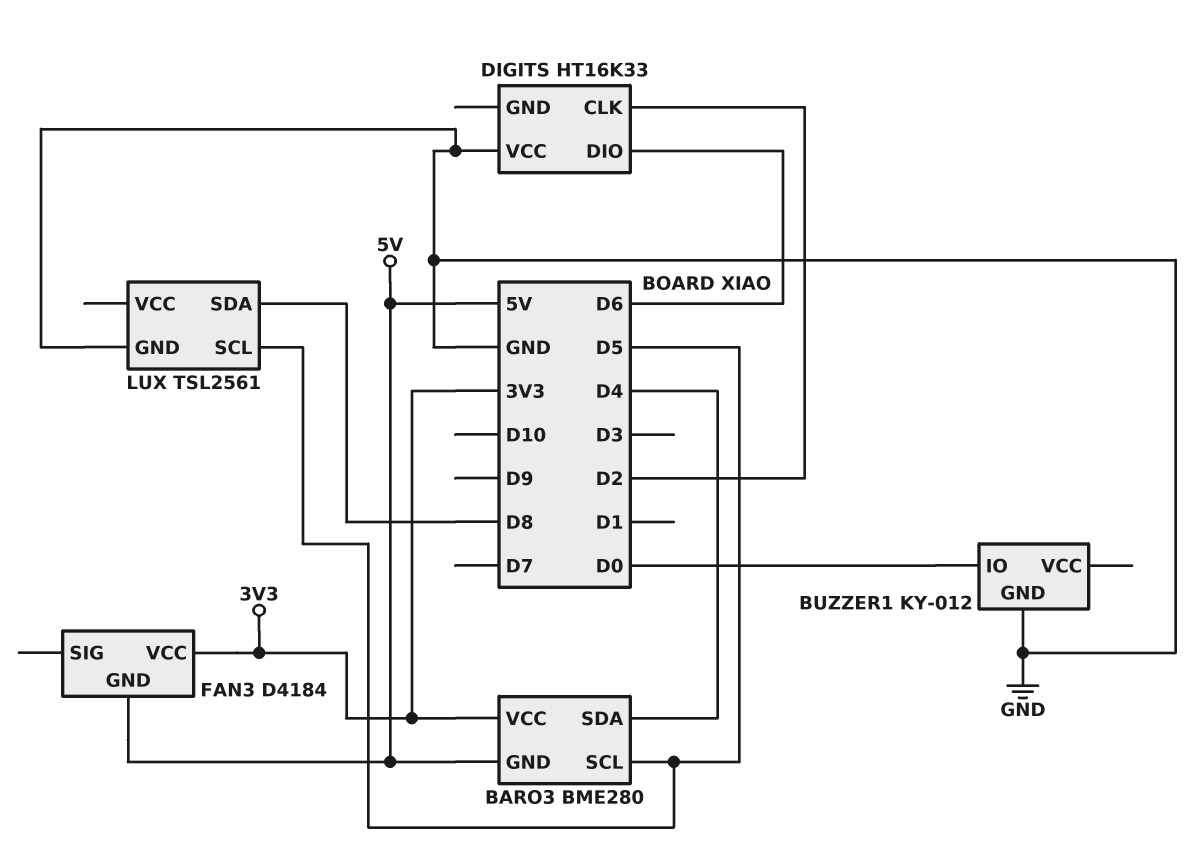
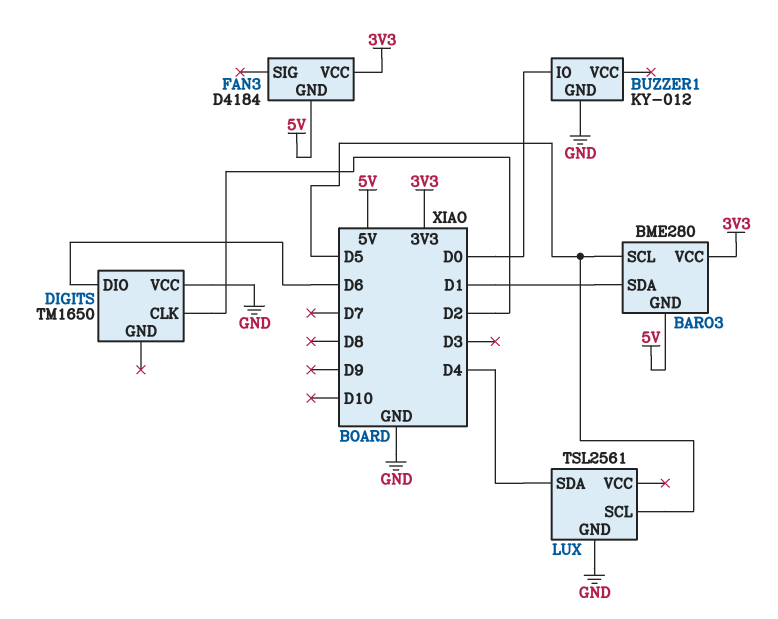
BARO3 pin SDA: D4 -> D1
DIGITS: HT16K33 -> TM1650
LUX pin SDA: D8 -> D4

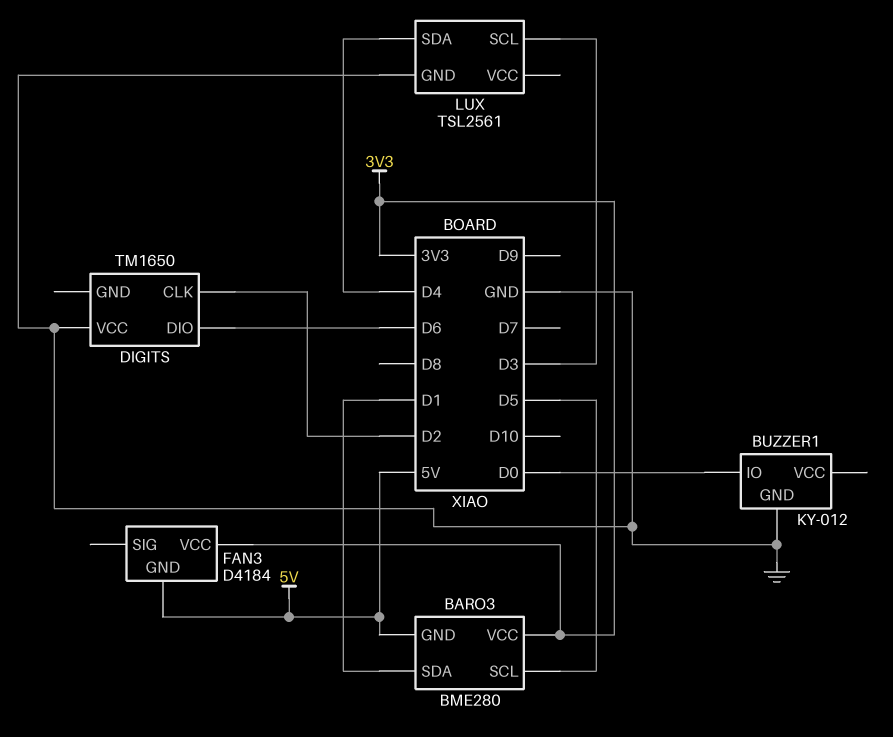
LUX pin SCL: D5 -> D3

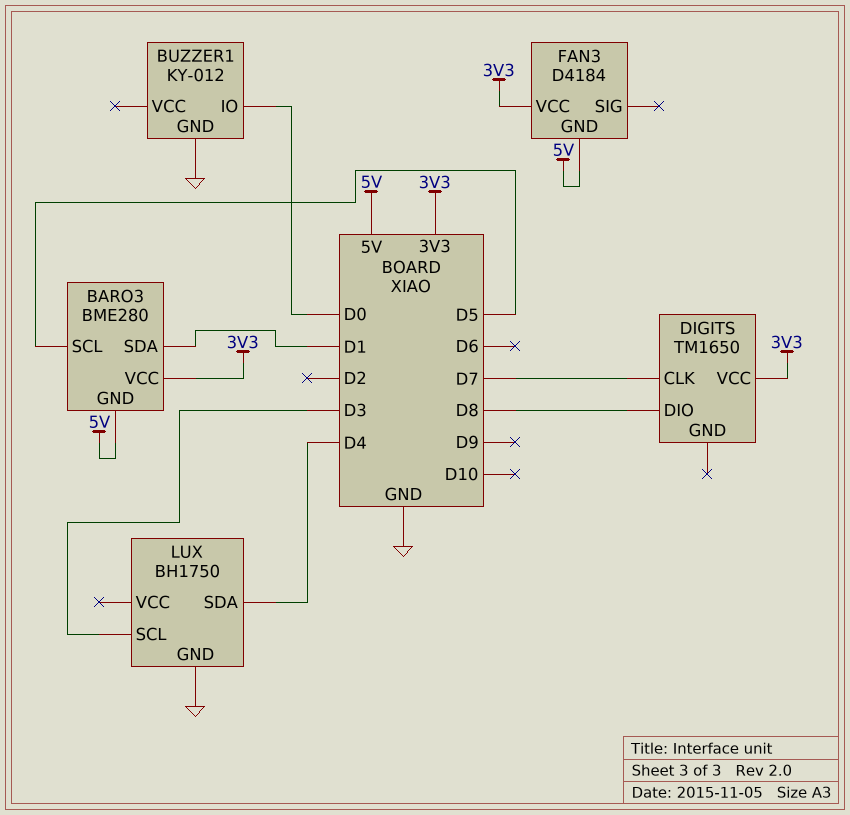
DIGITS pin CLK: D2 -> D7
DIGITS pin DIO: D6 -> D8
DIGITS pin VCC: GND -> 3V3
LUX: TSL2561 -> BH1750

